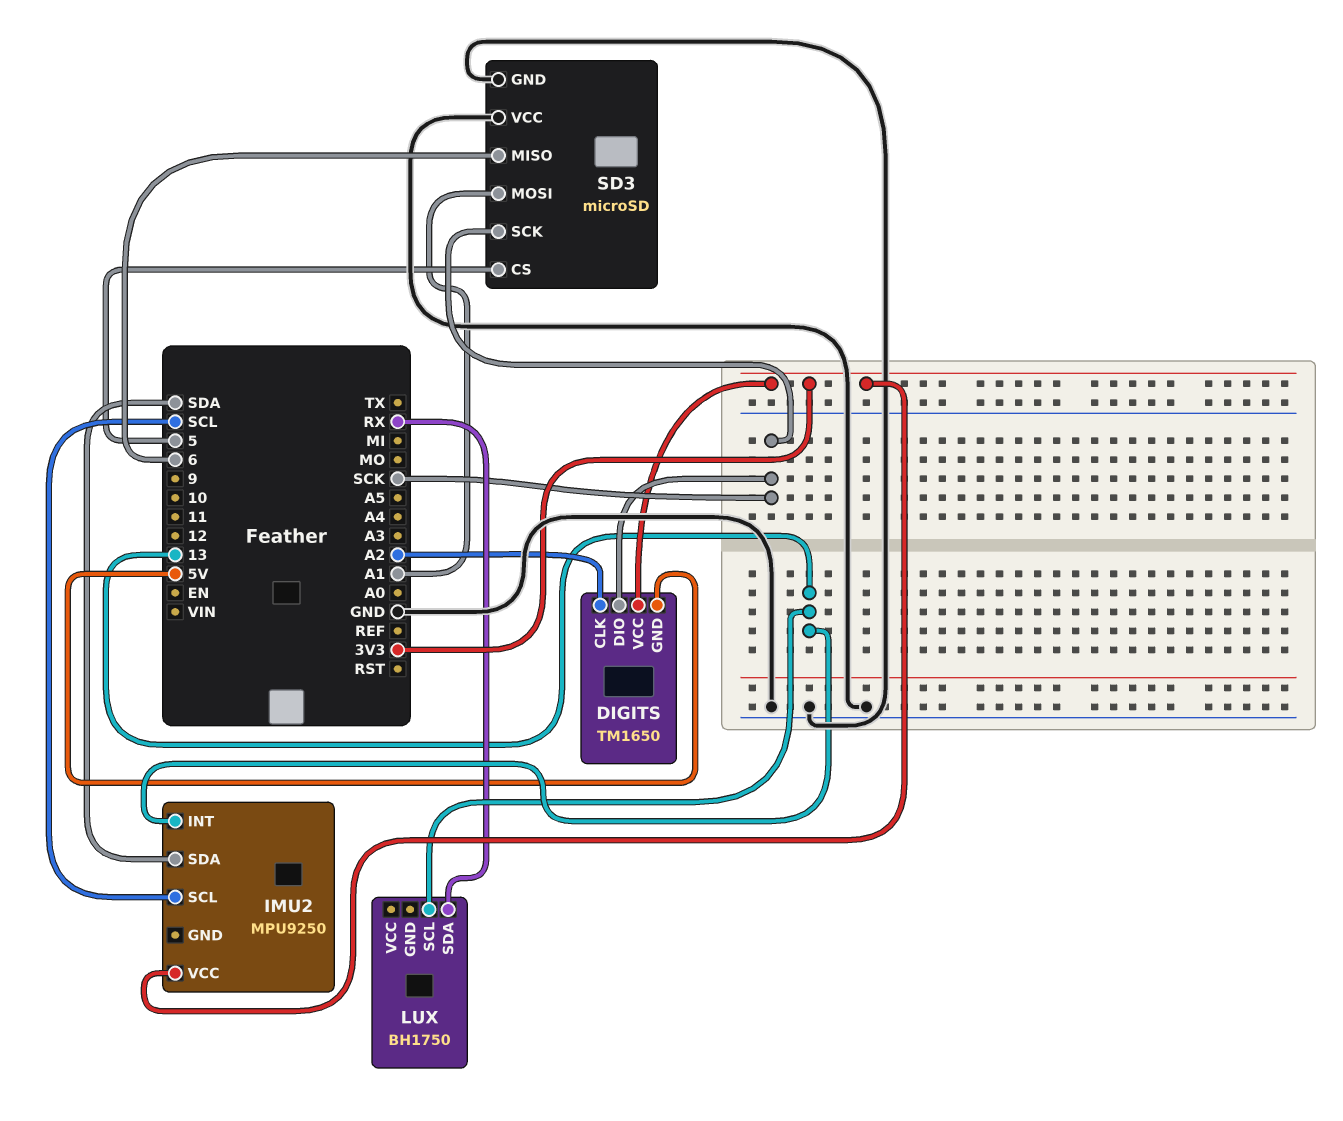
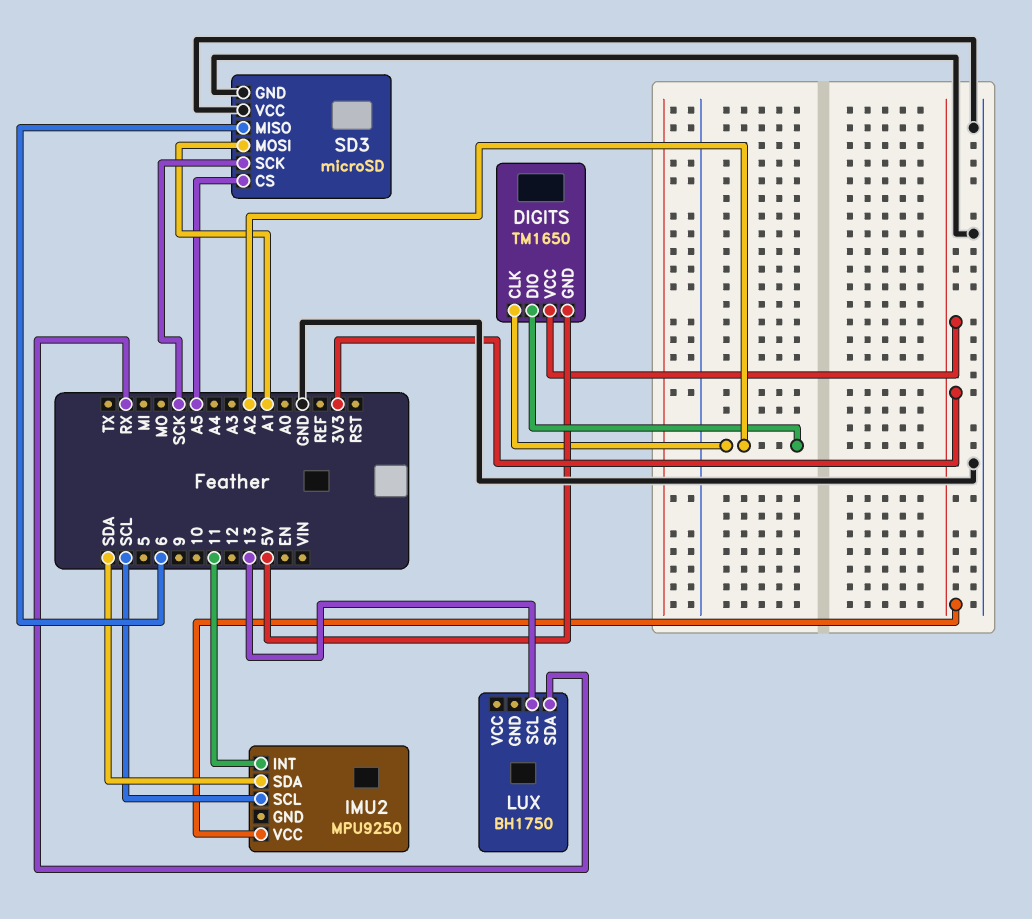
DIGITS pin DIO: SCK -> A2
IMU2 pin INT: 13 -> 11
SD3 pin CS: 5 -> A5

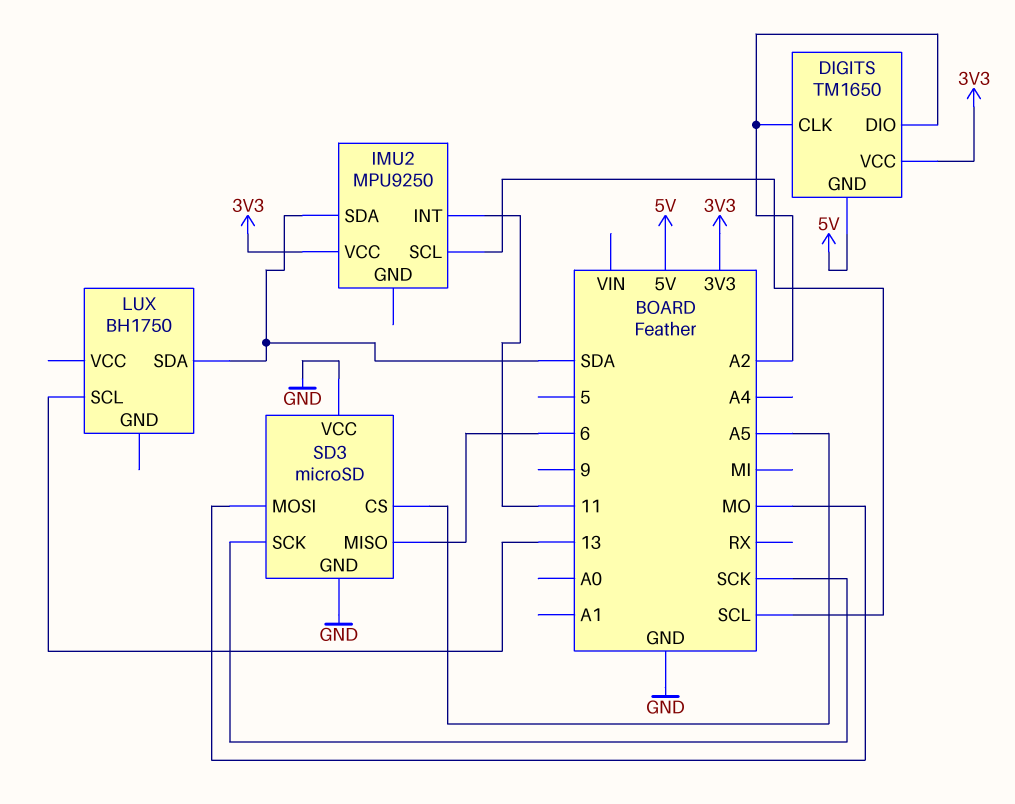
LUX pin SDA: RX -> SDA
SD3 pin MOSI: A1 -> MO

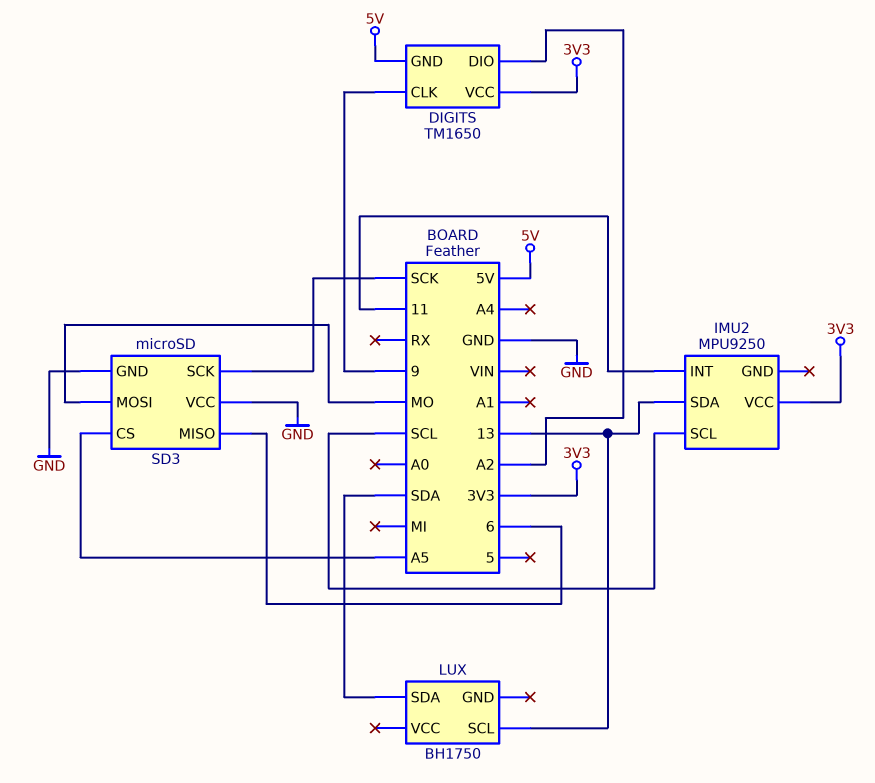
DIGITS pin CLK: A2 -> 9
IMU2 pin SDA: SDA -> 13

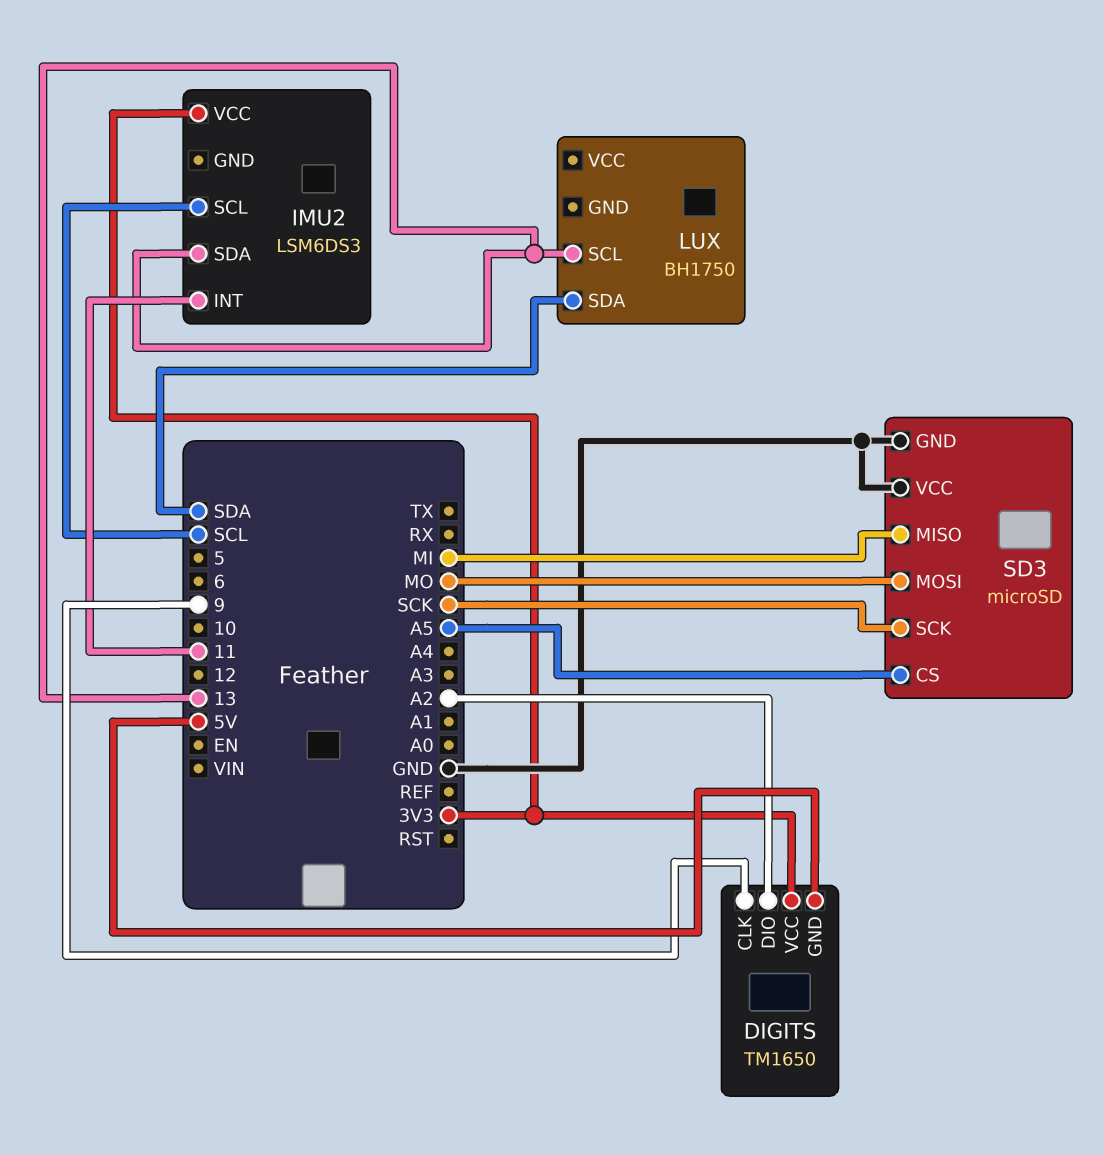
IMU2: MPU9250 -> LSM6DS3
SD3 pin MISO: 6 -> MI

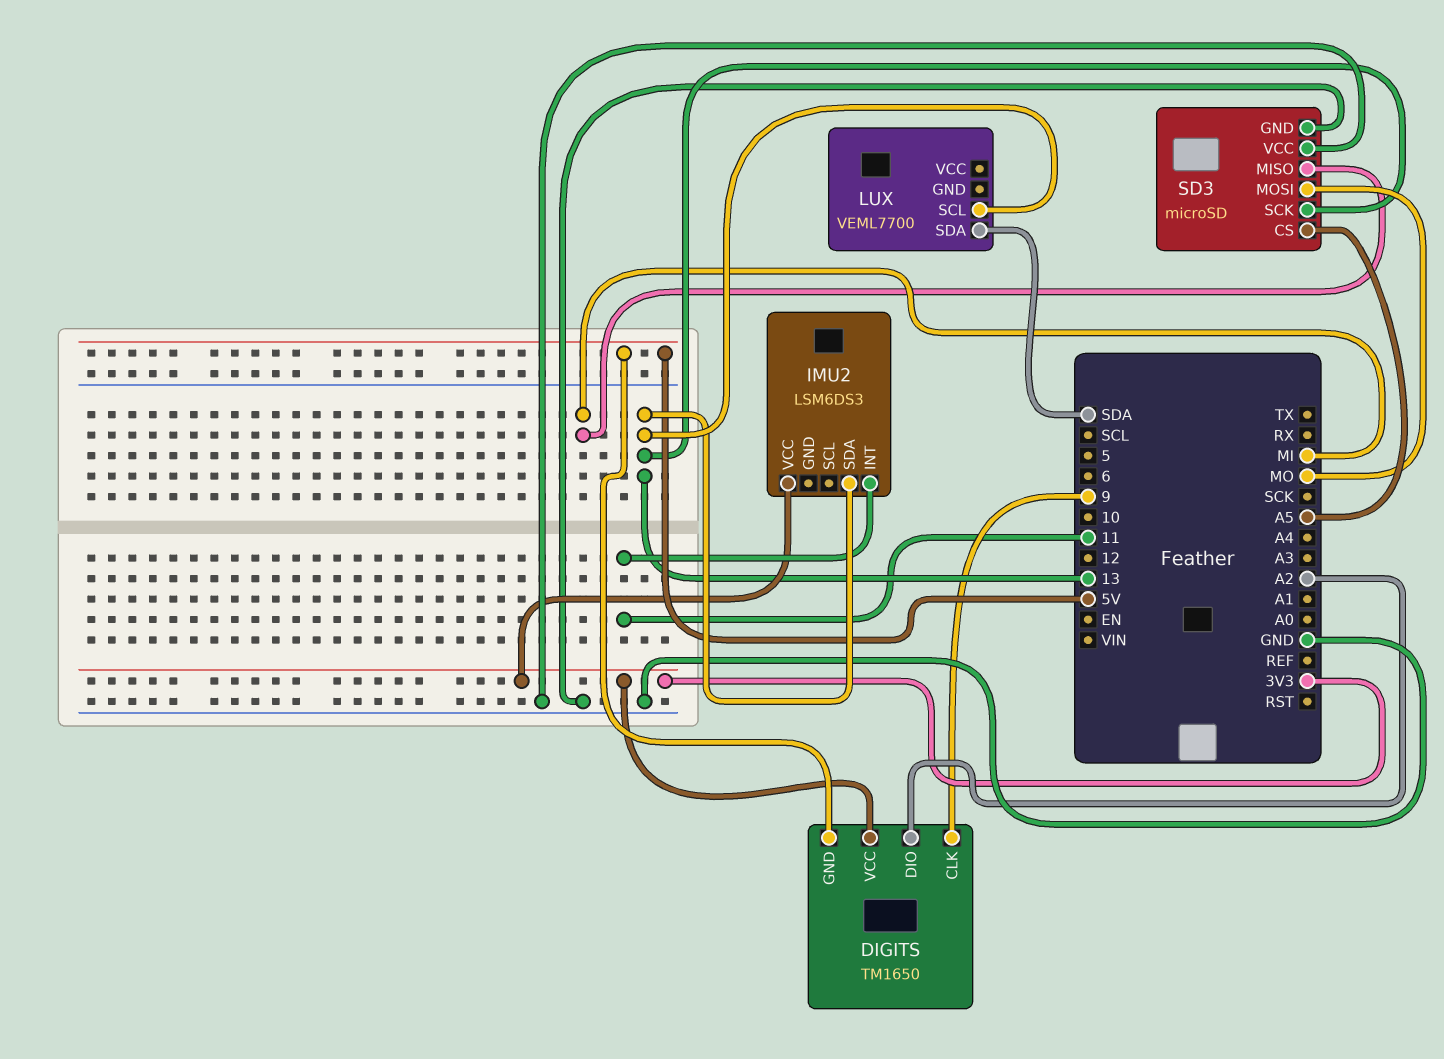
IMU2 pin SCL: SCL -> none
LUX: BH1750 -> VEML7700
SD3 pin SCK: SCK -> 13

